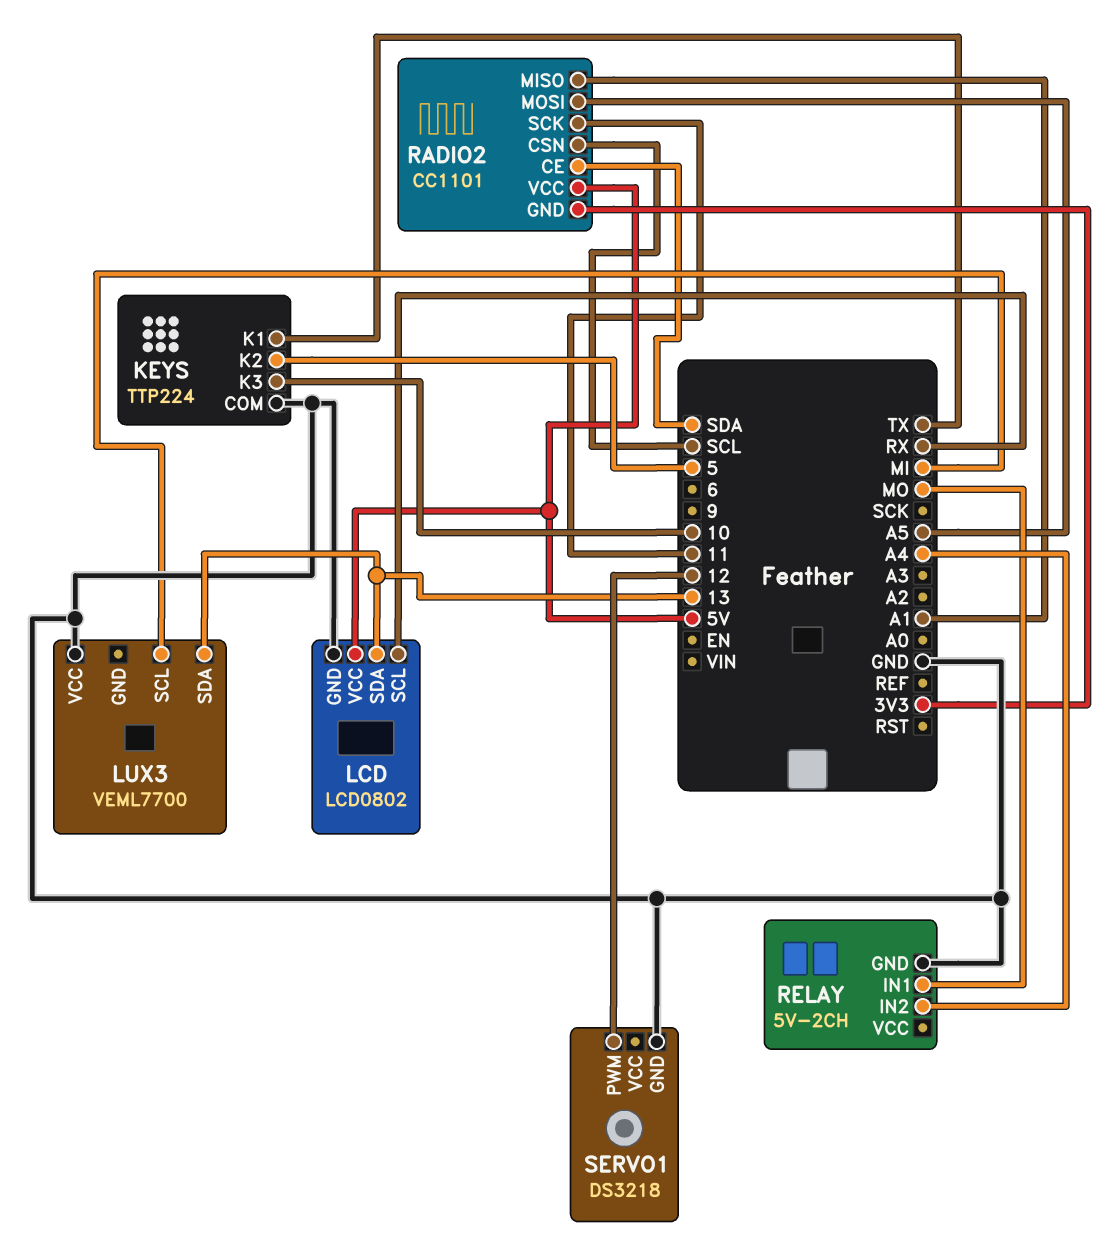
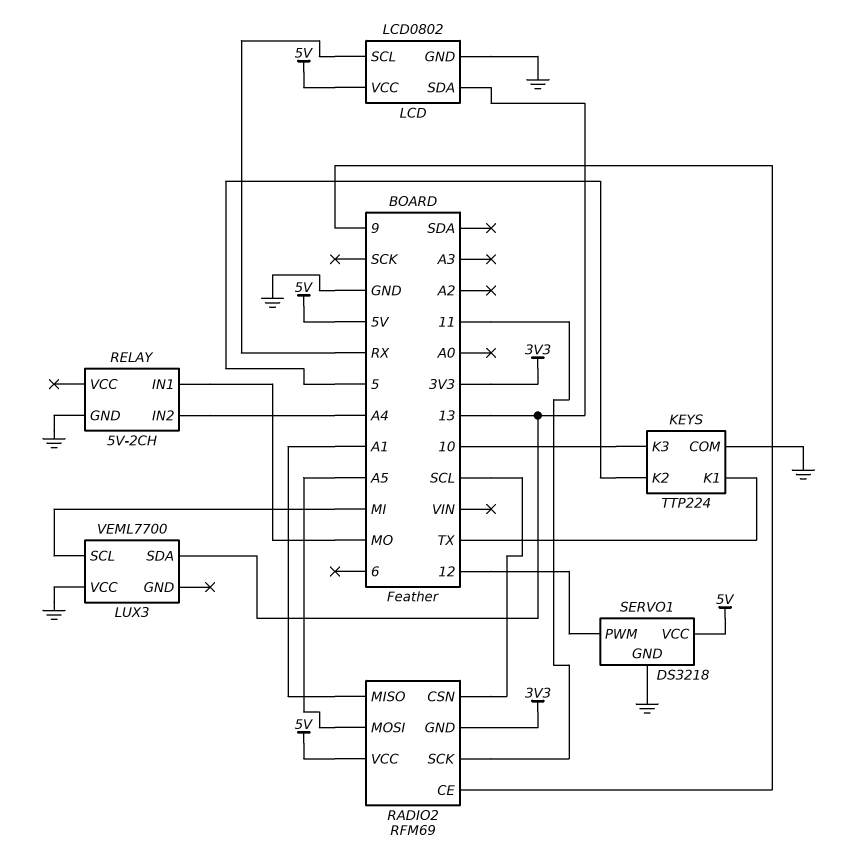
RADIO2: CC1101 -> RFM69
RADIO2 pin CE: SDA -> 9
SERVO1 pin VCC: none -> 5V

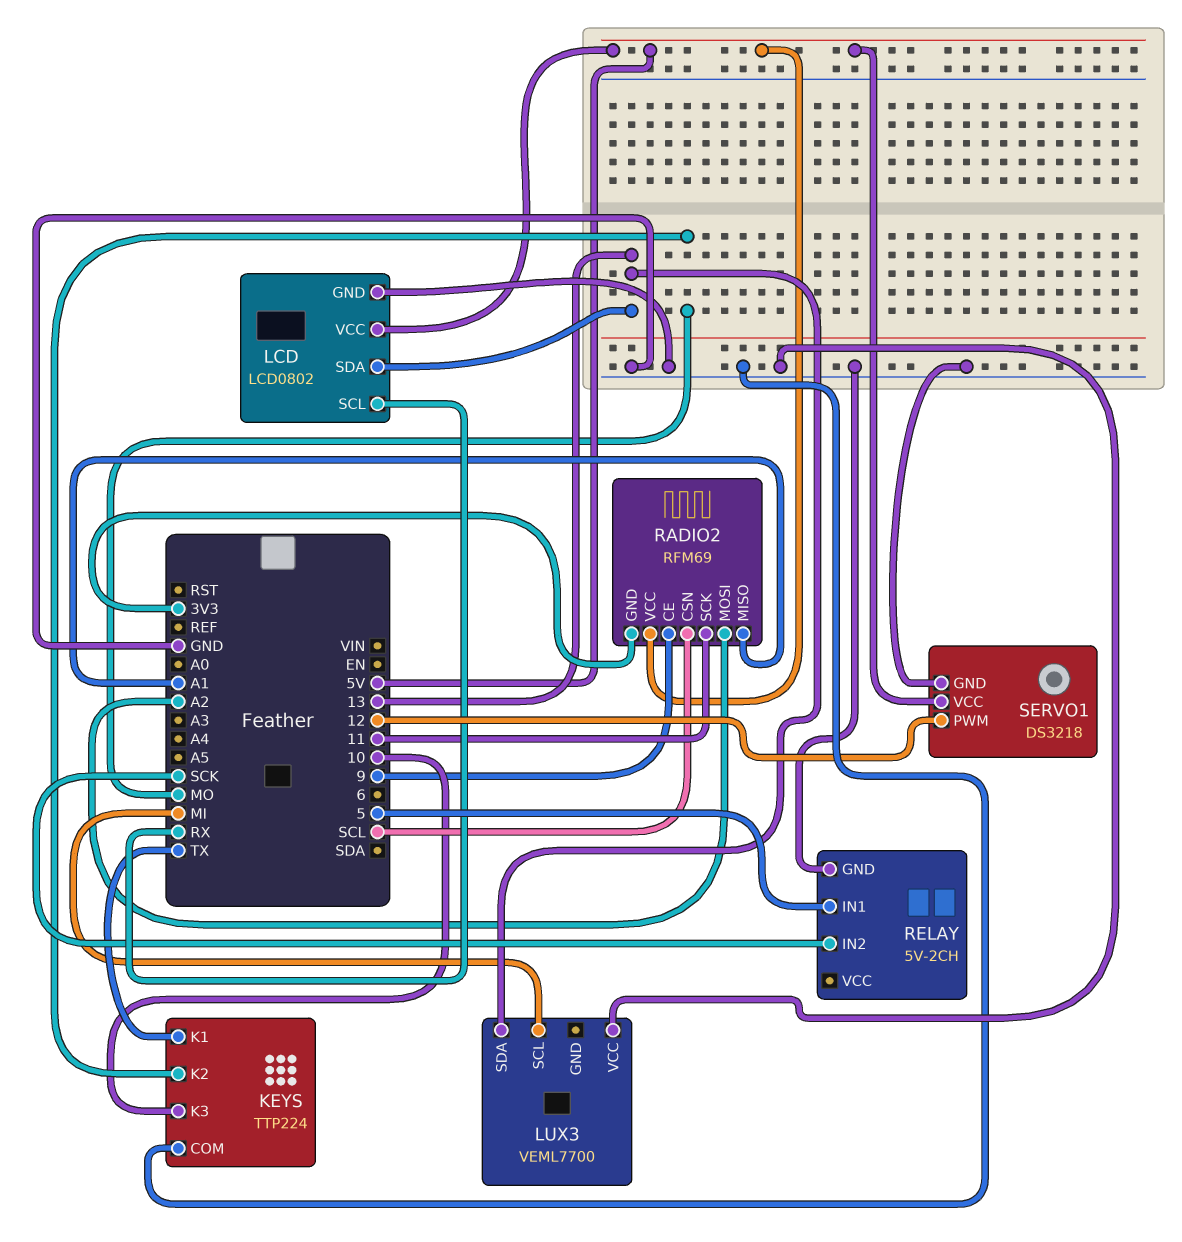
KEYS pin K2: 5 -> MO
RADIO2 pin MOSI: A5 -> A2
RELAY pin IN1: MO -> 5
RELAY pin IN2: A4 -> SCK

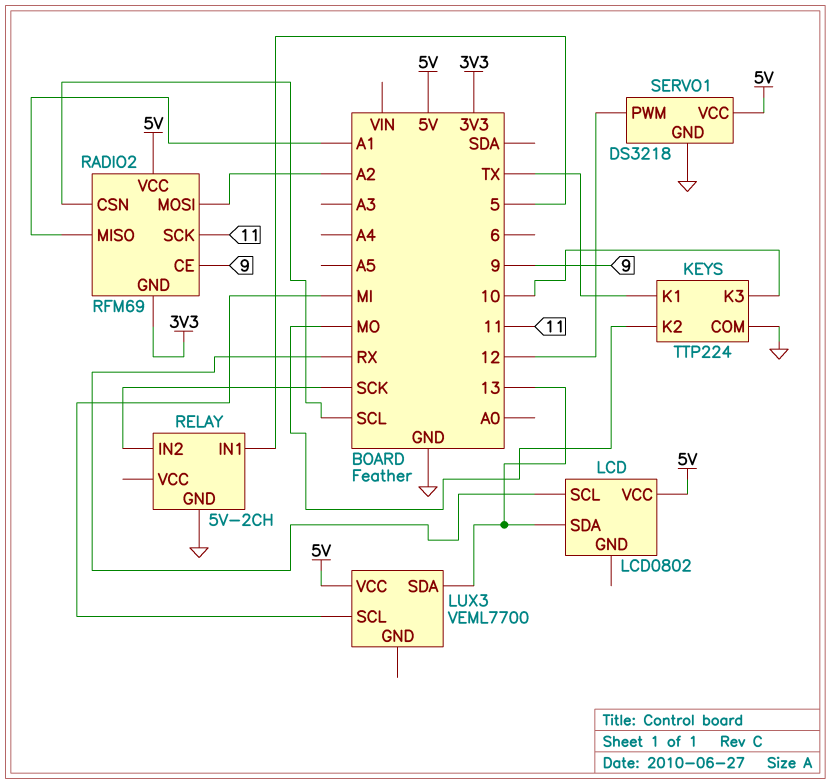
LCD pin GND: GND -> none
LUX3 pin VCC: GND -> 5V

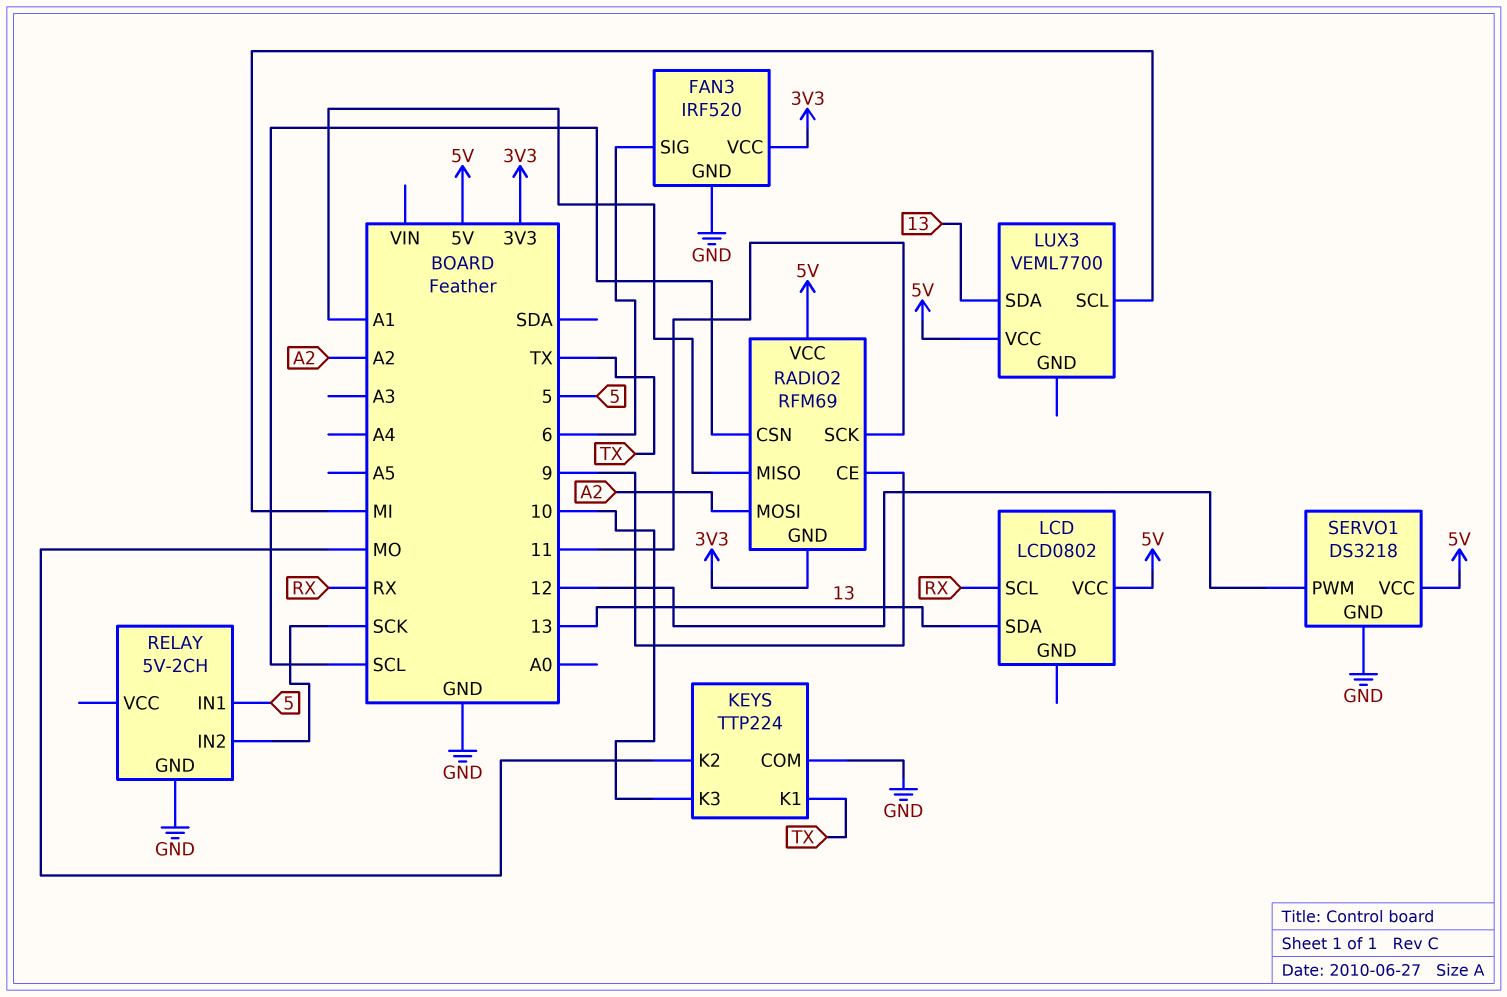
FAN3: none -> IRF520
FAN3 pin GND: none -> GND
FAN3 pin SIG: none -> 6
FAN3 pin VCC: none -> 3V3

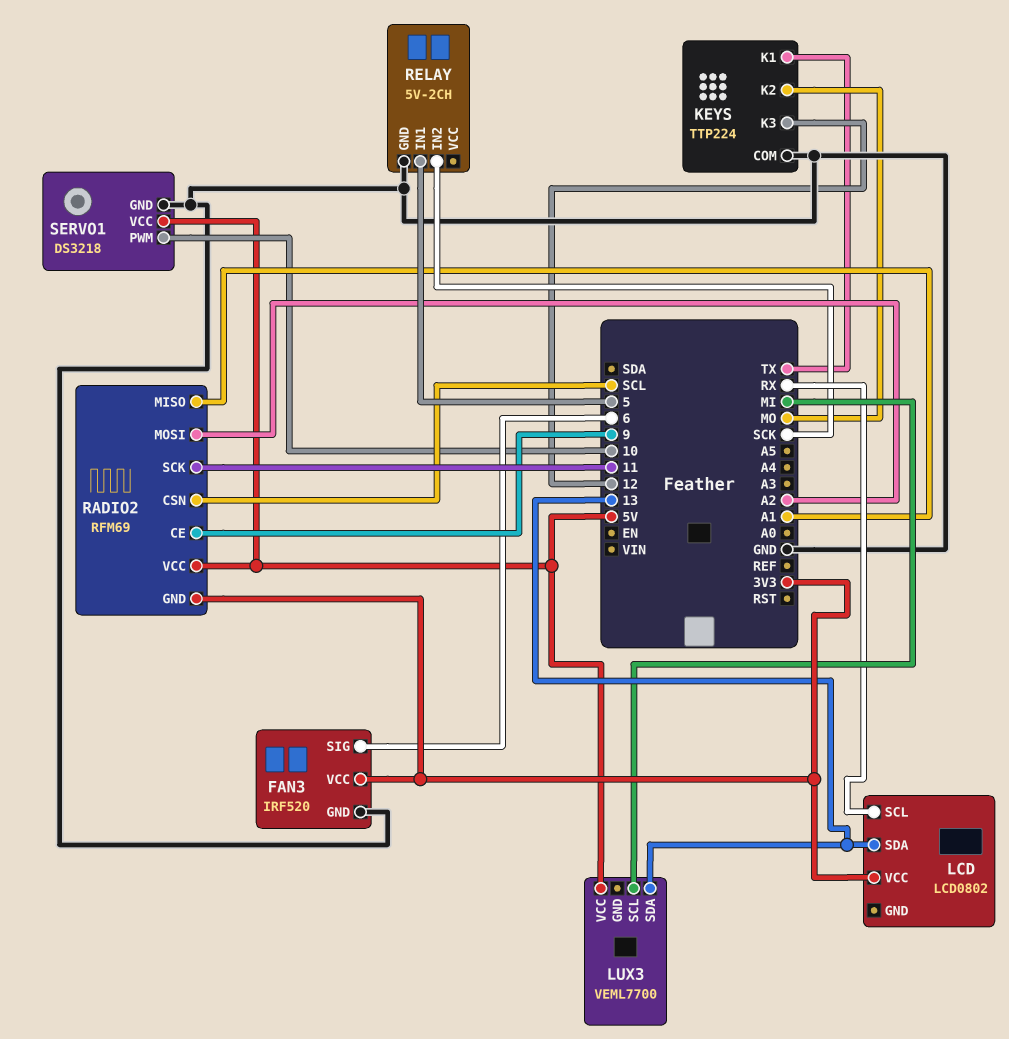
KEYS pin K3: 10 -> 12
LCD pin VCC: 5V -> 3V3
SERVO1 pin PWM: 12 -> 10

